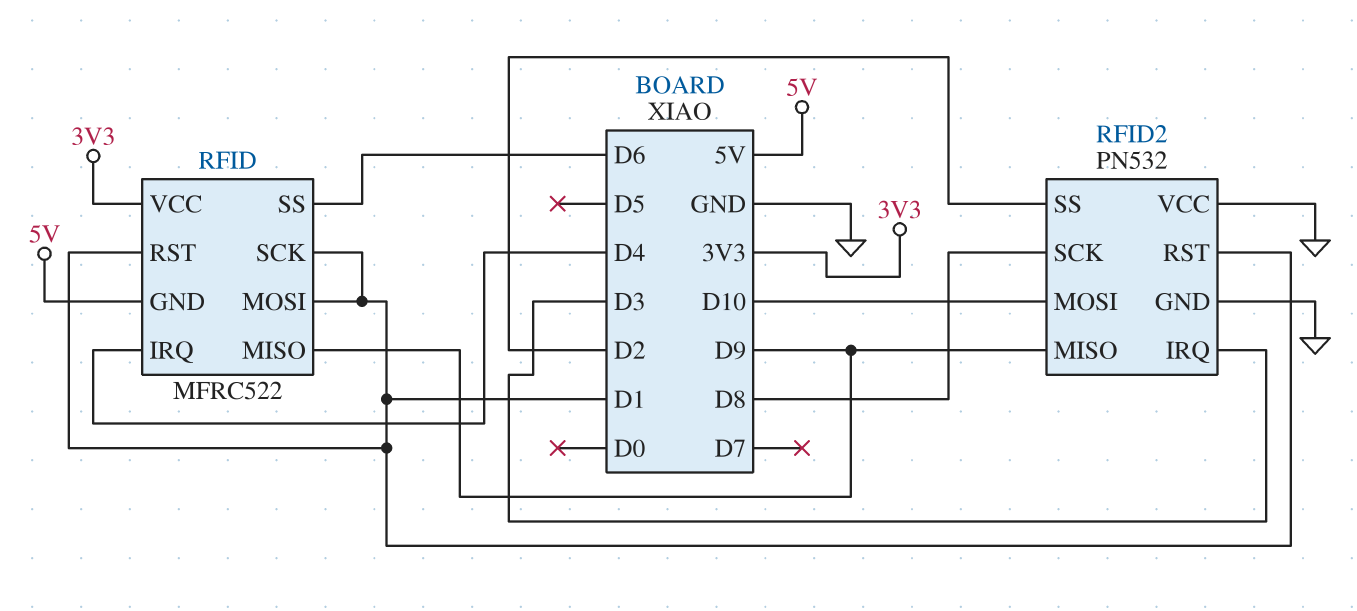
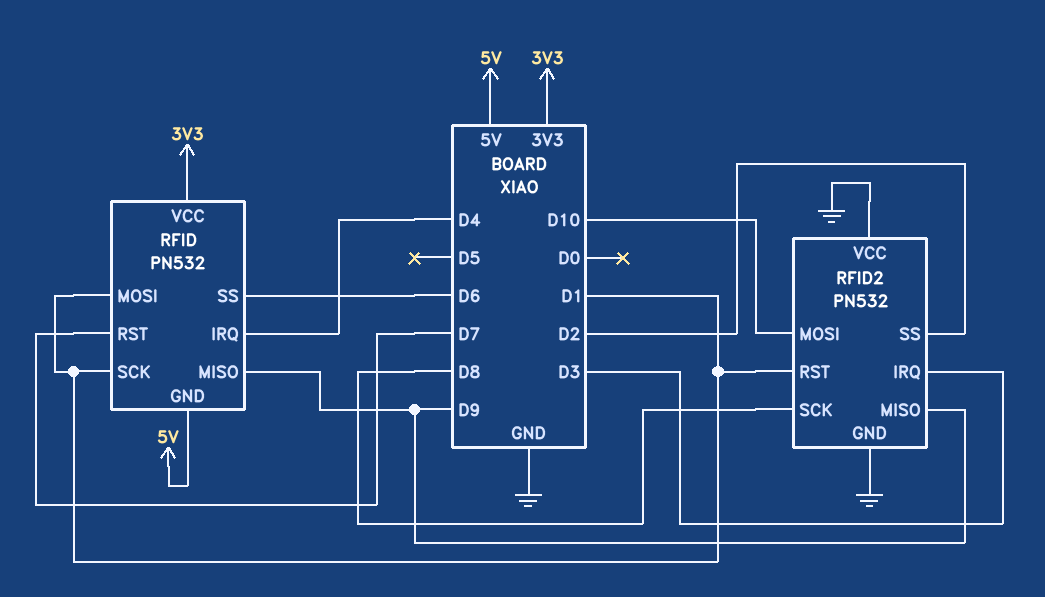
RFID: MFRC522 -> PN532
RFID pin RST: D1 -> D7

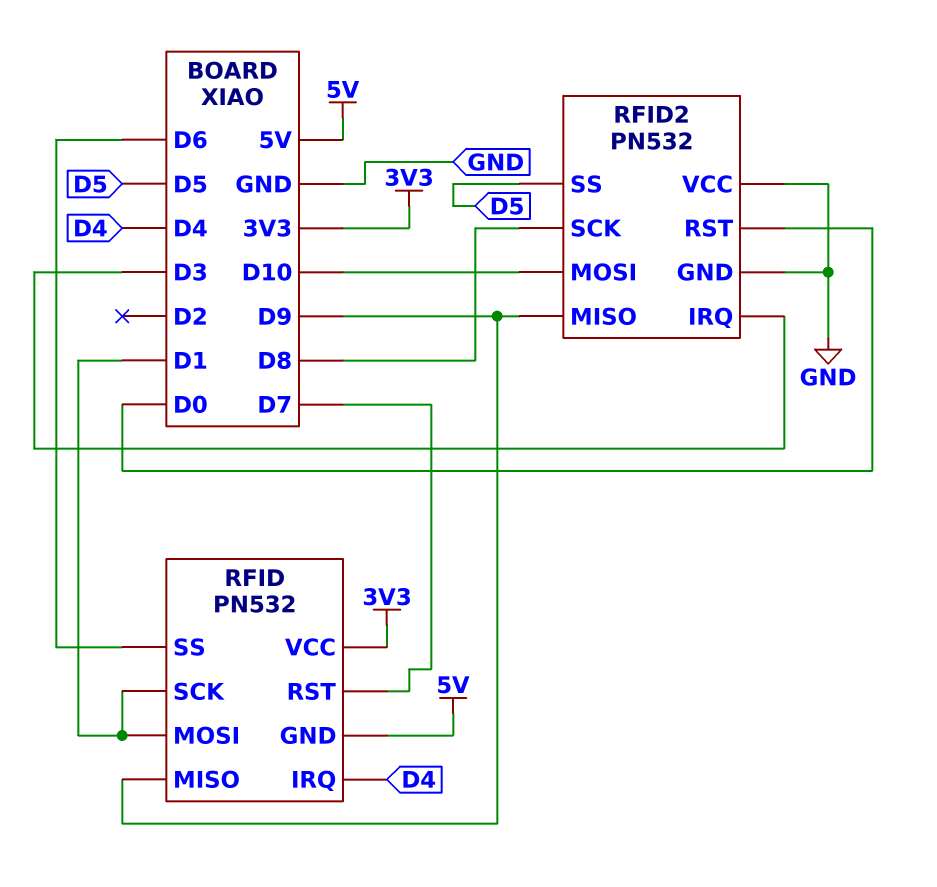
RFID2 pin RST: D1 -> D0
RFID2 pin SS: D2 -> D5

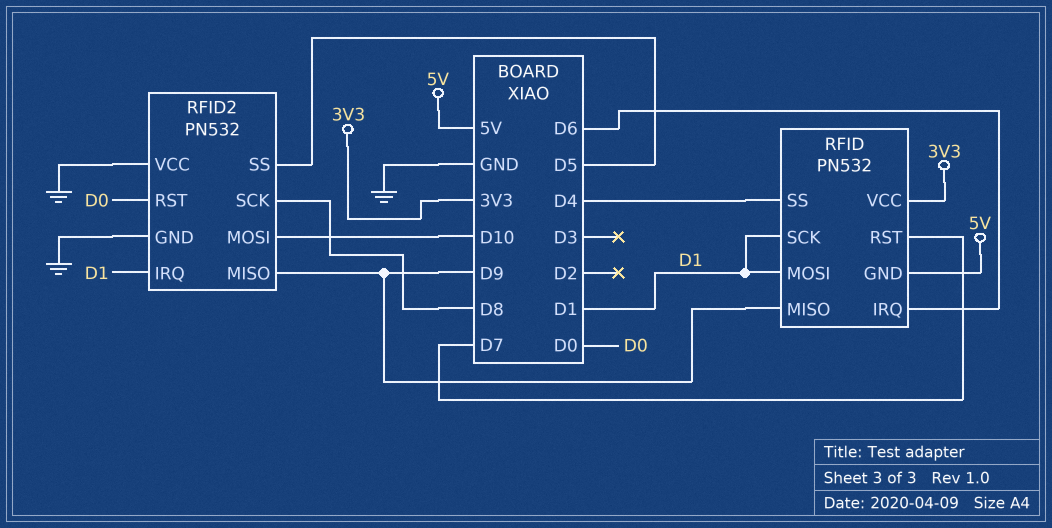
RFID pin IRQ: D4 -> D6
RFID pin SS: D6 -> D4
RFID2 pin IRQ: D3 -> D1

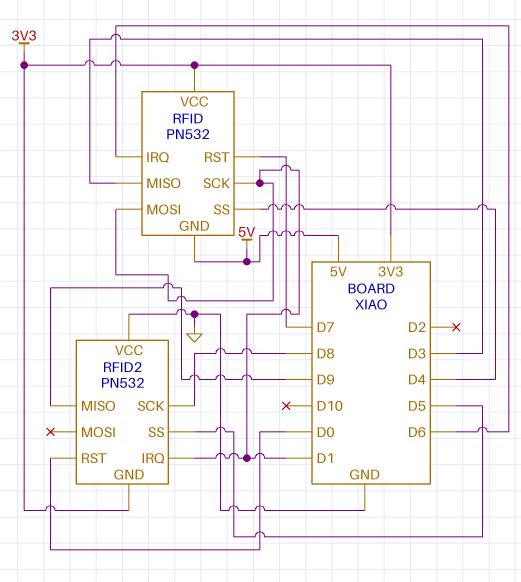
RFID pin MISO: D9 -> D3
RFID2 pin GND: GND -> 3V3
RFID2 pin MOSI: D10 -> none

